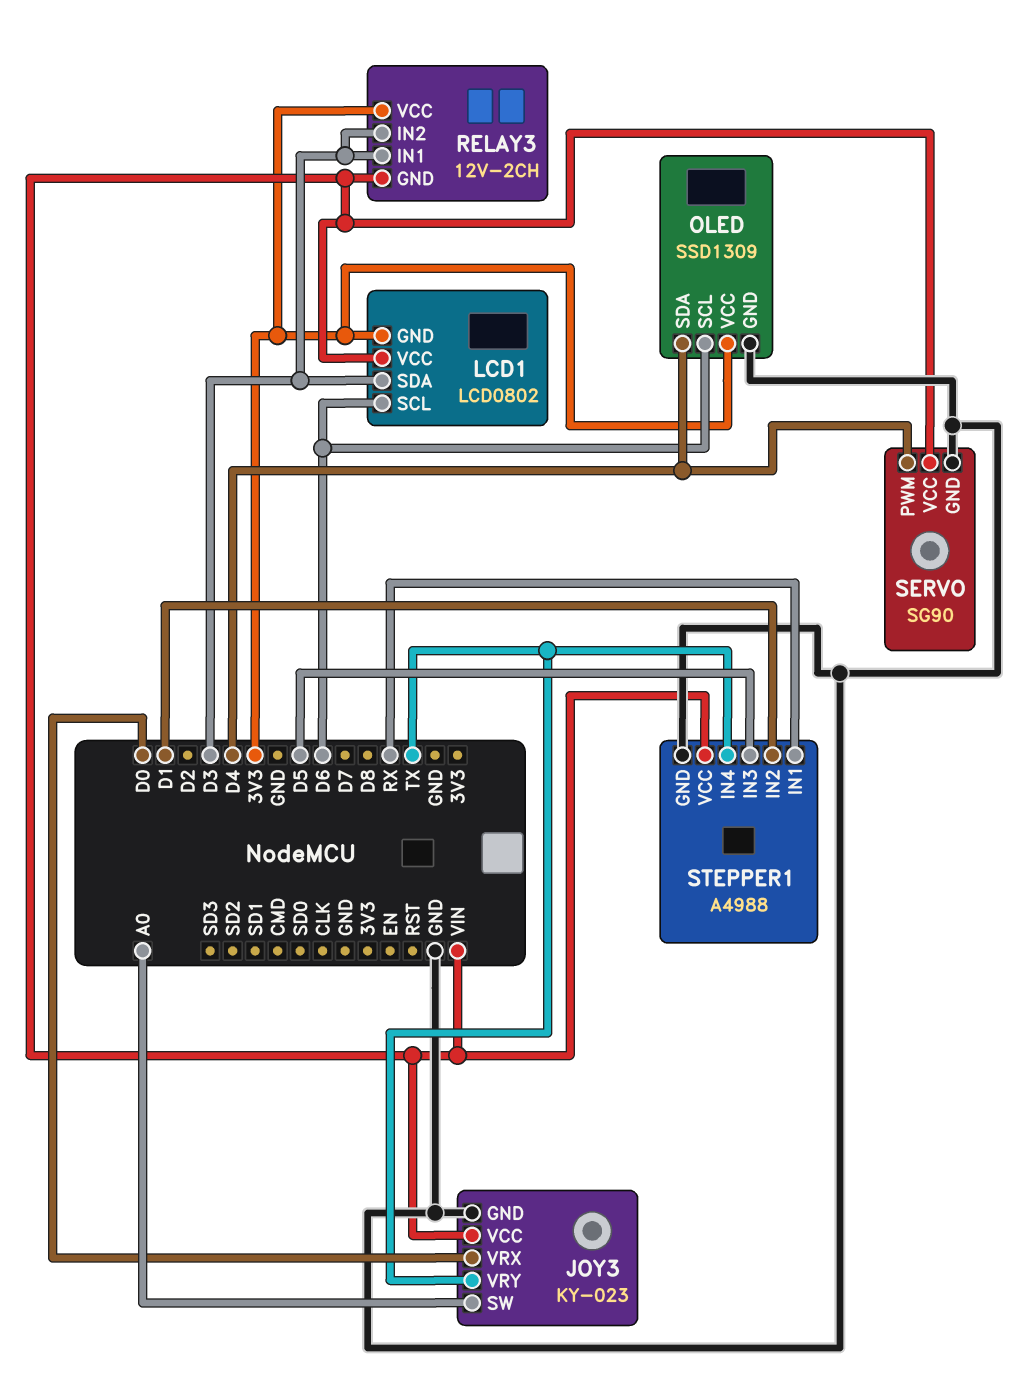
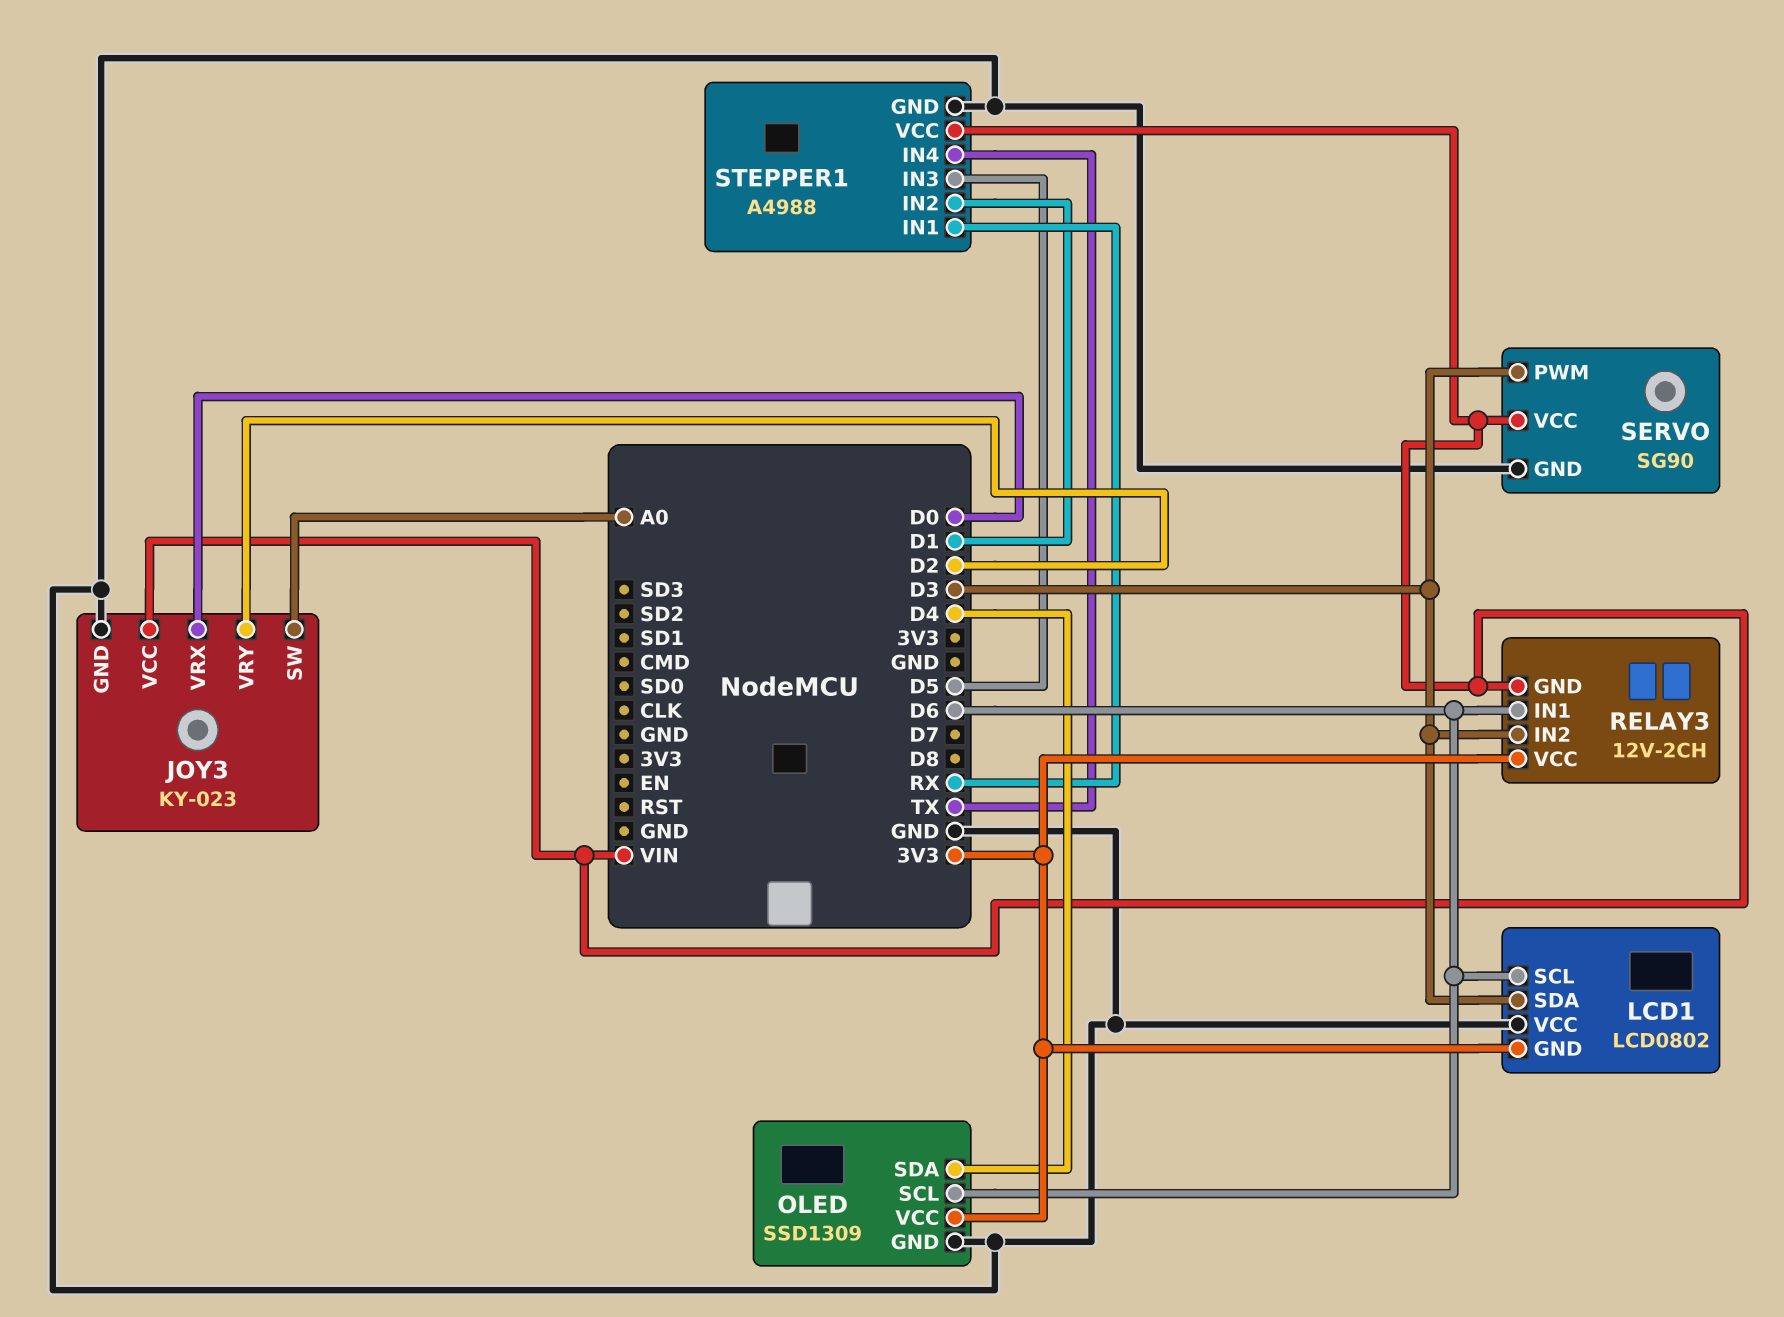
JOY3 pin VRY: TX -> D2
LCD1 pin VCC: VIN -> GND
RELAY3 pin IN1: D3 -> D6
SERVO pin PWM: D4 -> D3

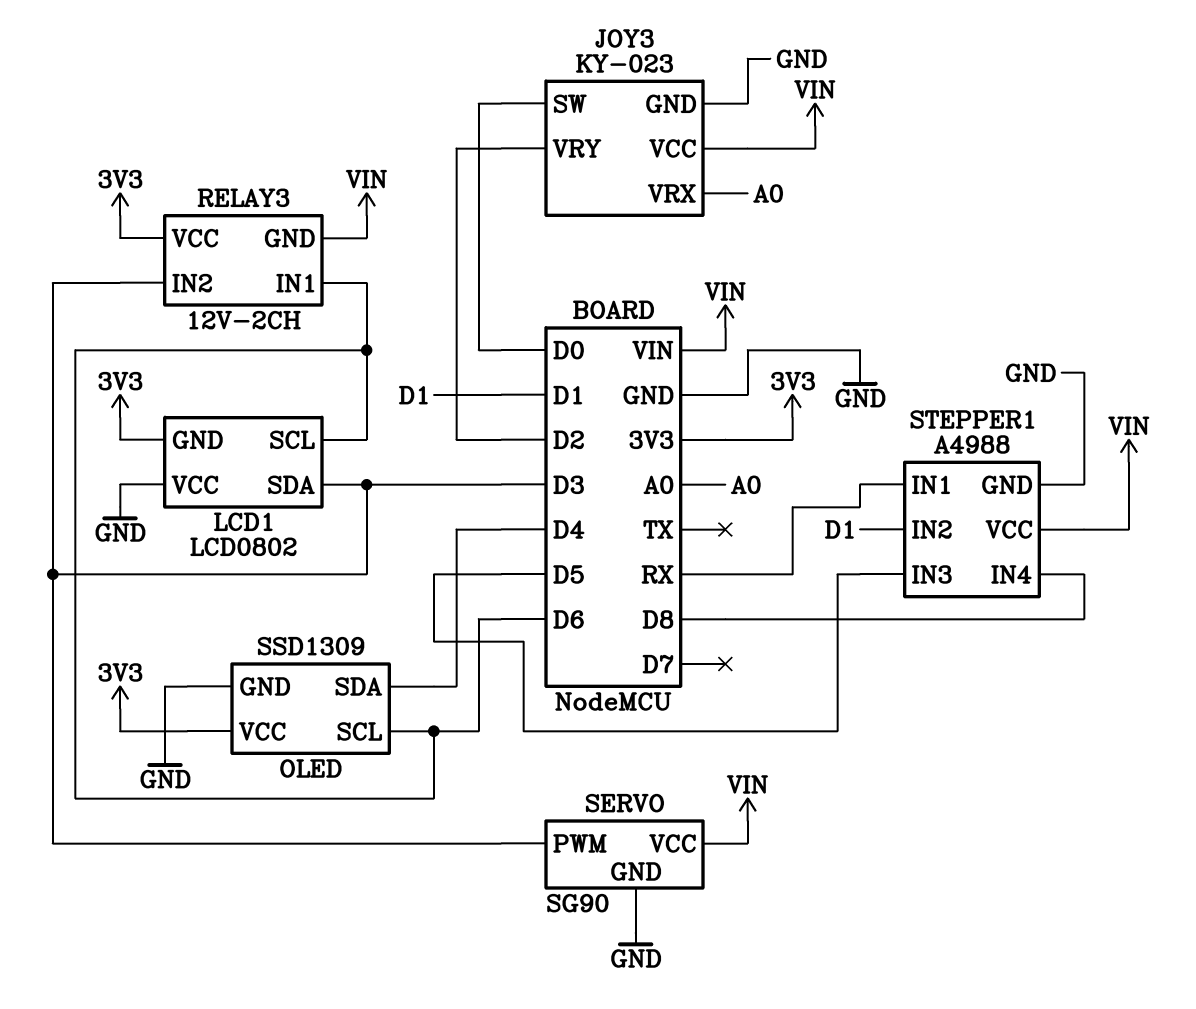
JOY3 pin SW: A0 -> D0
JOY3 pin VRX: D0 -> A0
STEPPER1 pin IN4: TX -> D8

